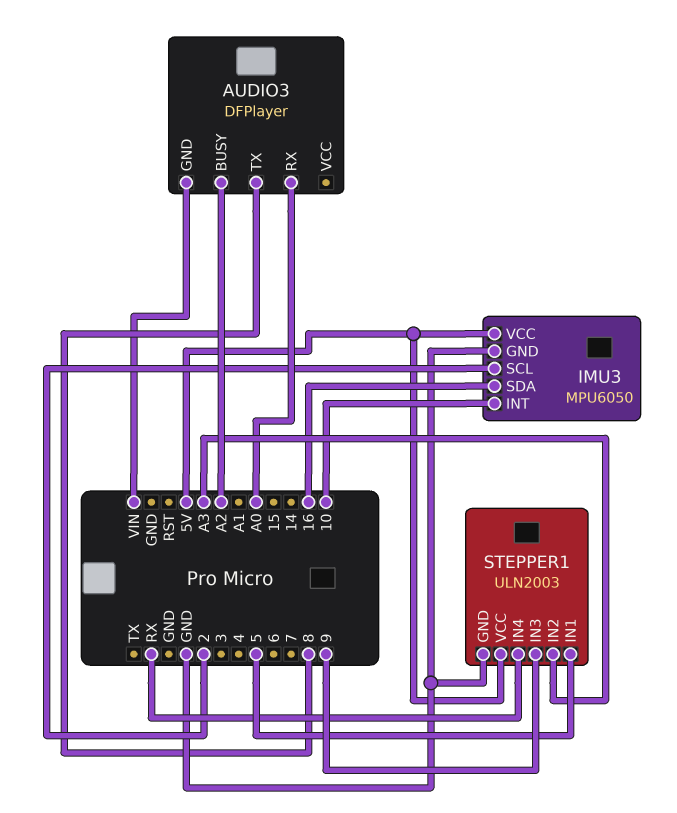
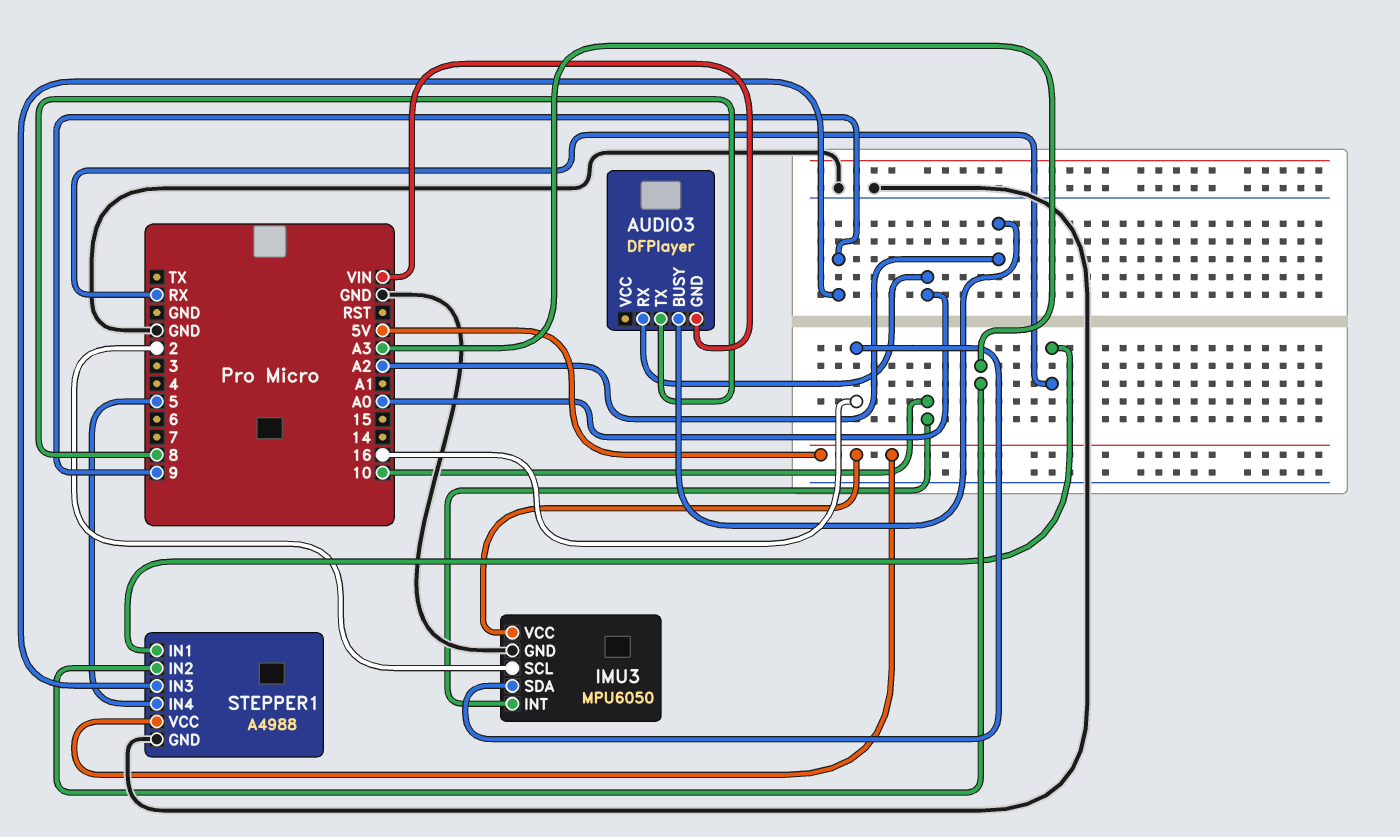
STEPPER1: ULN2003 -> A4988
STEPPER1 pin IN1: 5 -> RX
STEPPER1 pin IN4: RX -> 5

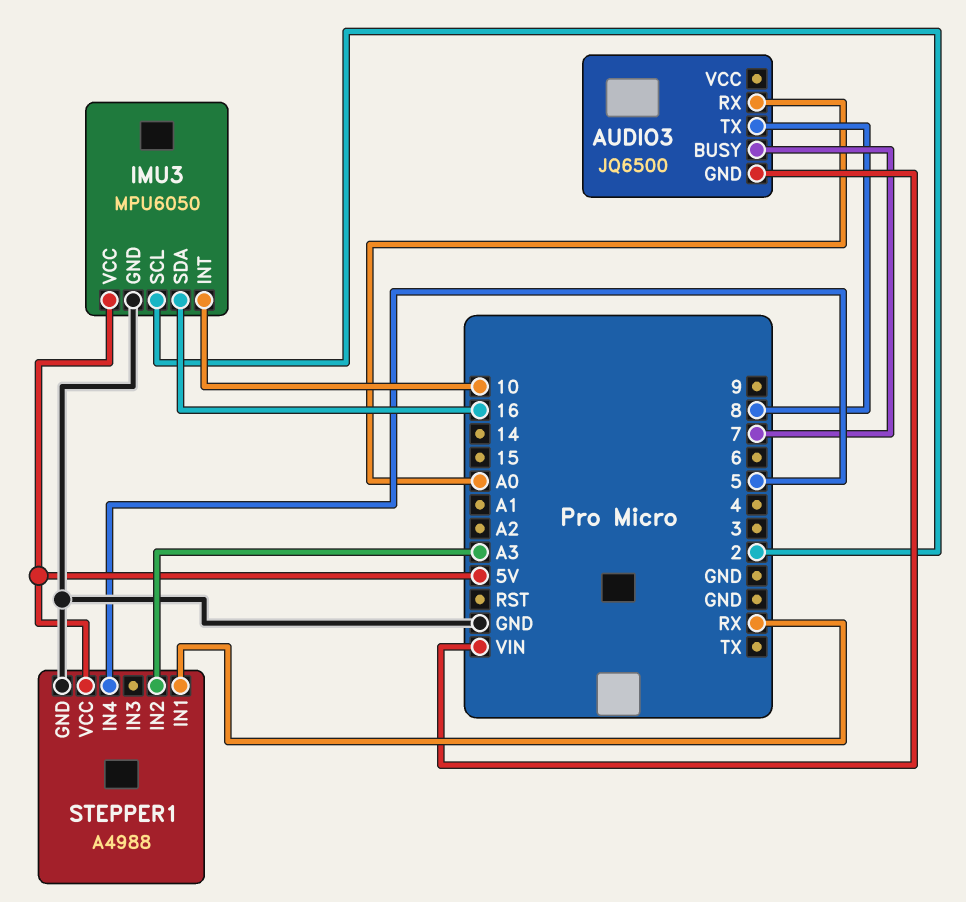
AUDIO3: DFPlayer -> JQ6500
AUDIO3 pin BUSY: A2 -> 7
STEPPER1 pin IN3: 9 -> none

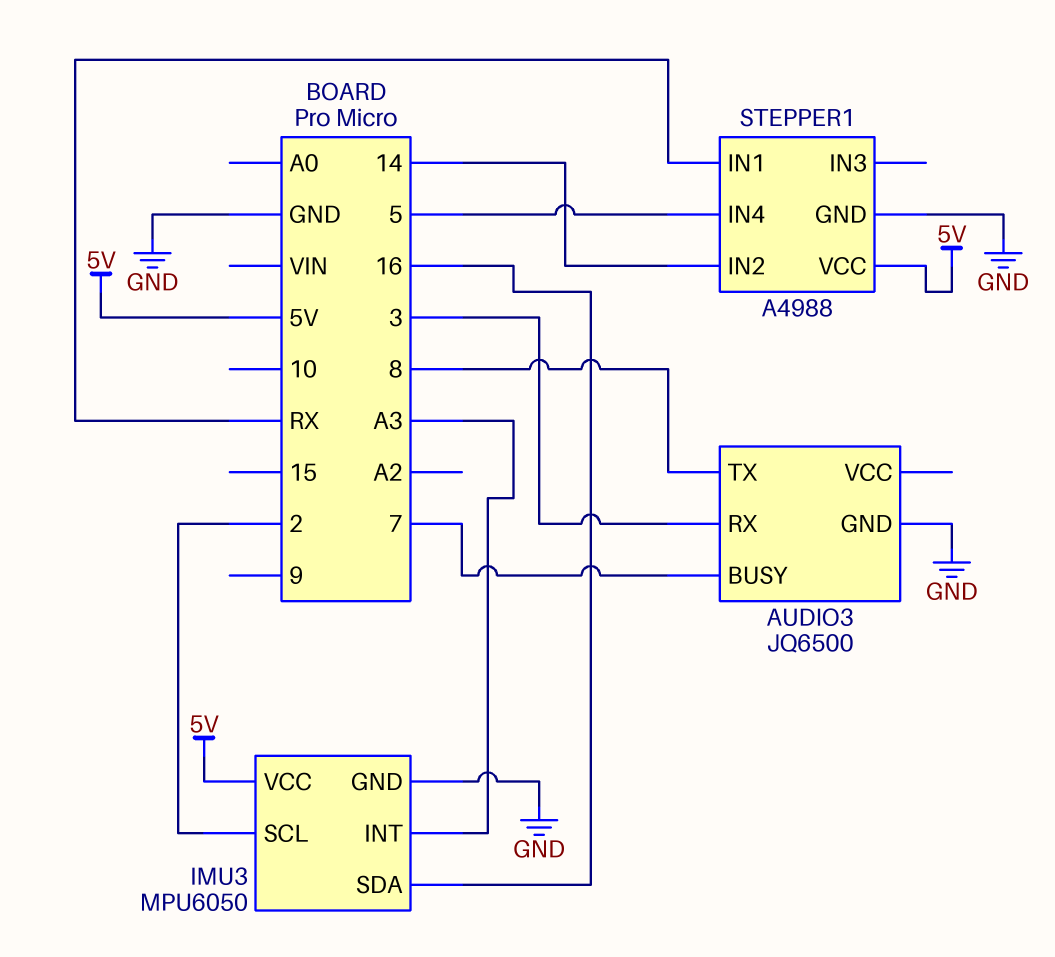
AUDIO3 pin GND: VIN -> GND
AUDIO3 pin RX: A0 -> 3
IMU3 pin INT: 10 -> A3
STEPPER1 pin IN2: A3 -> 14

